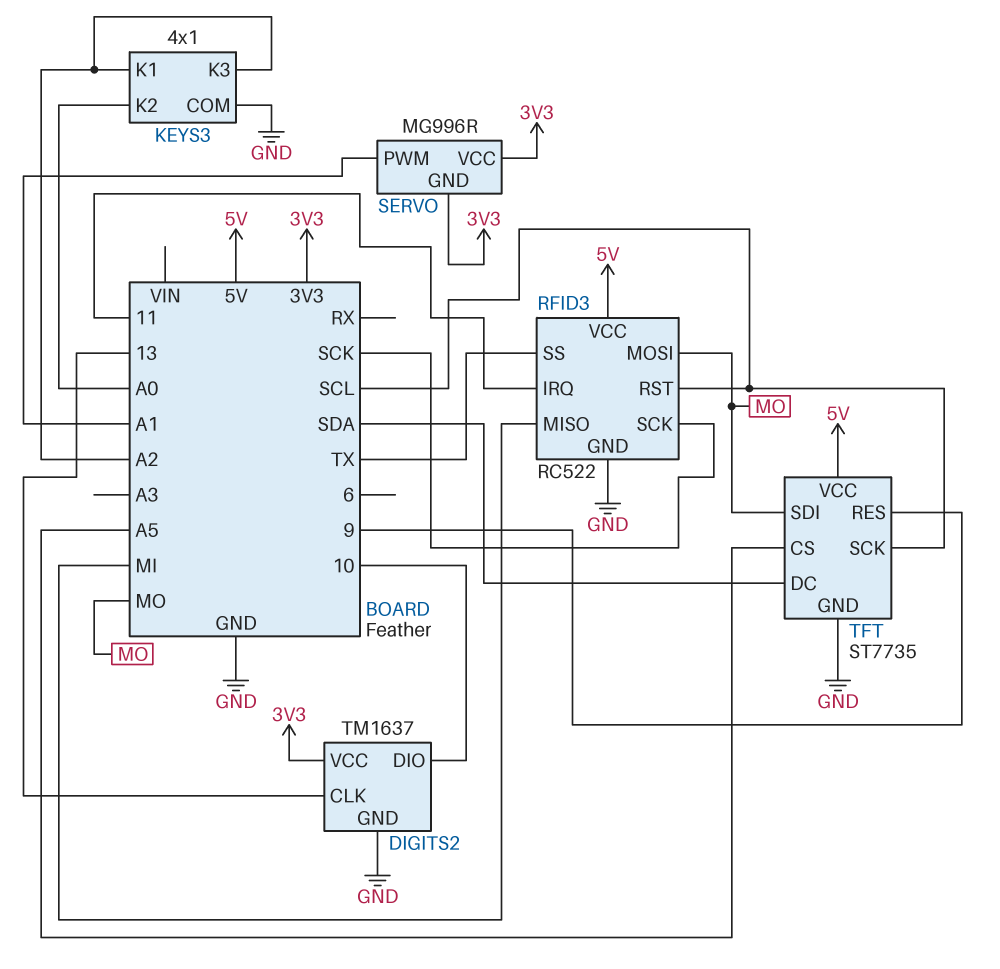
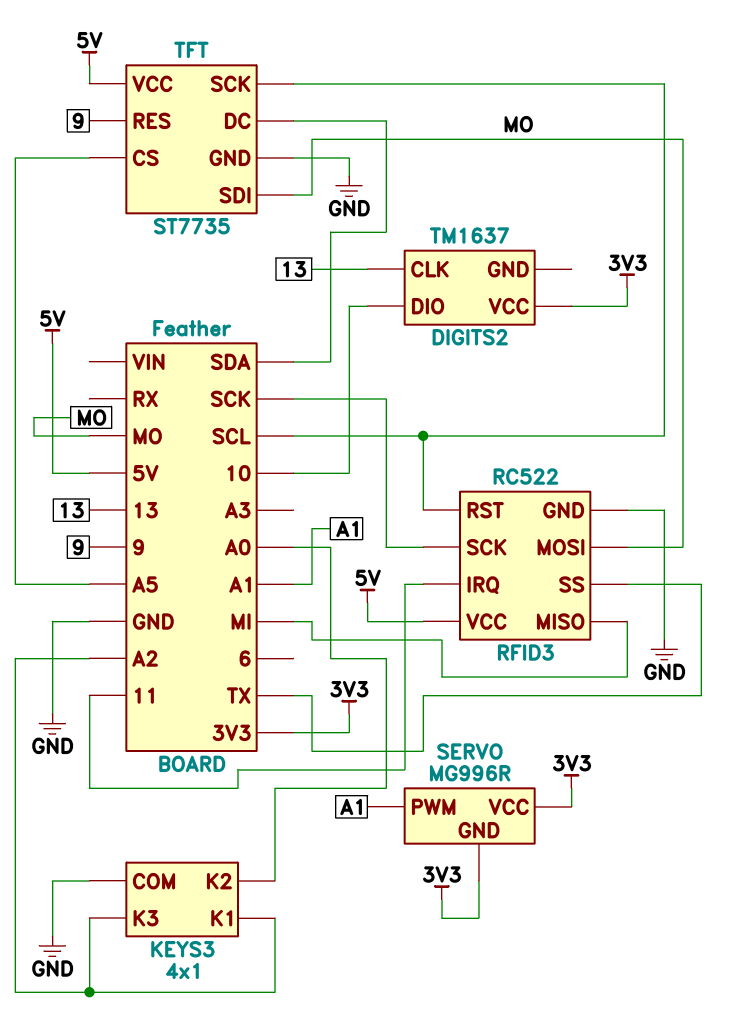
DIGITS2 pin GND: GND -> none

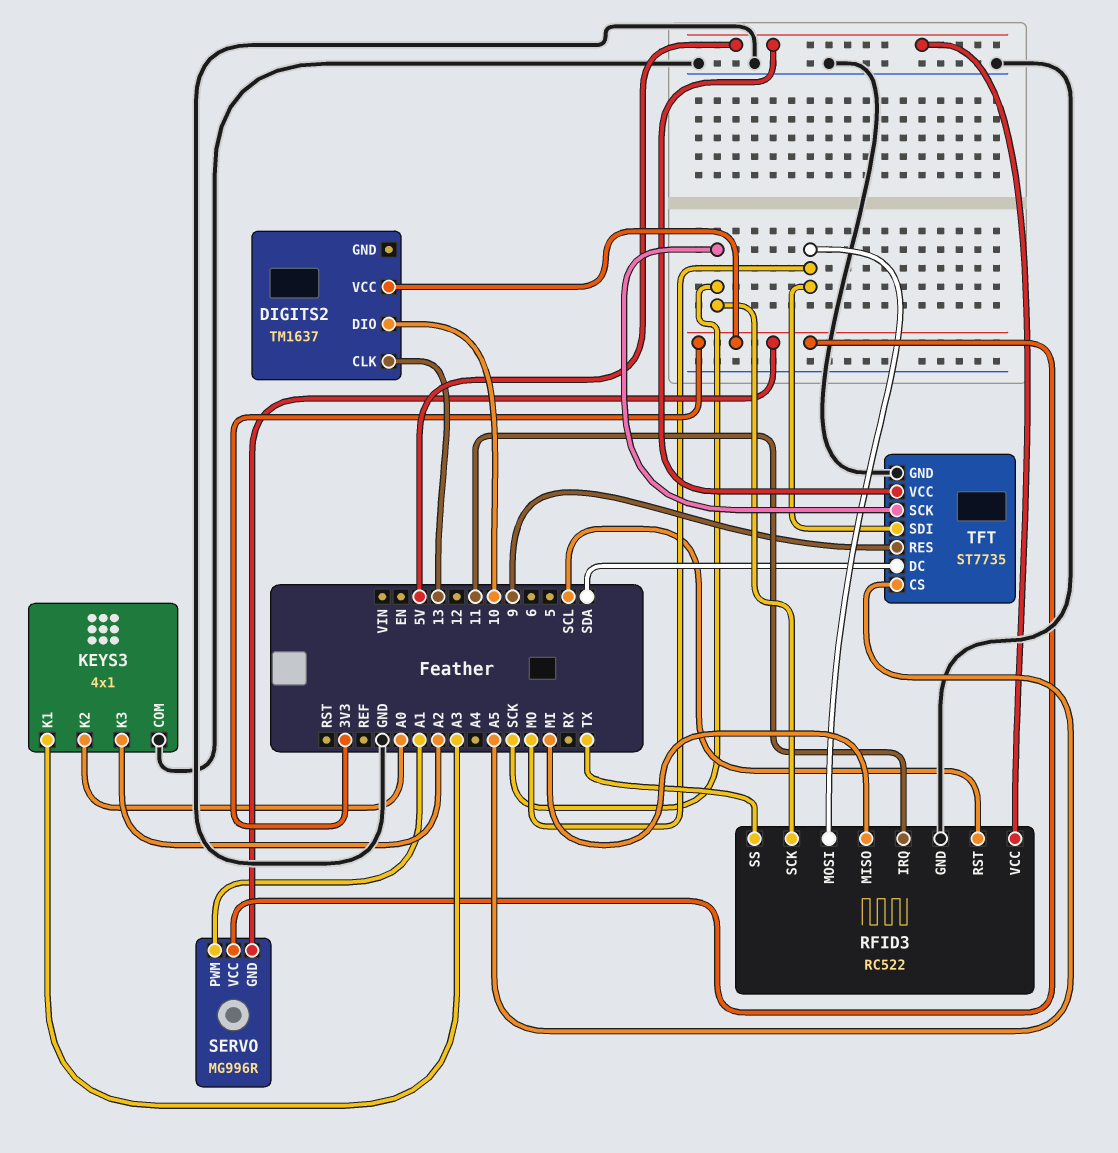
KEYS3 pin K1: A2 -> A3
TFT pin SCK: SCL -> SCK

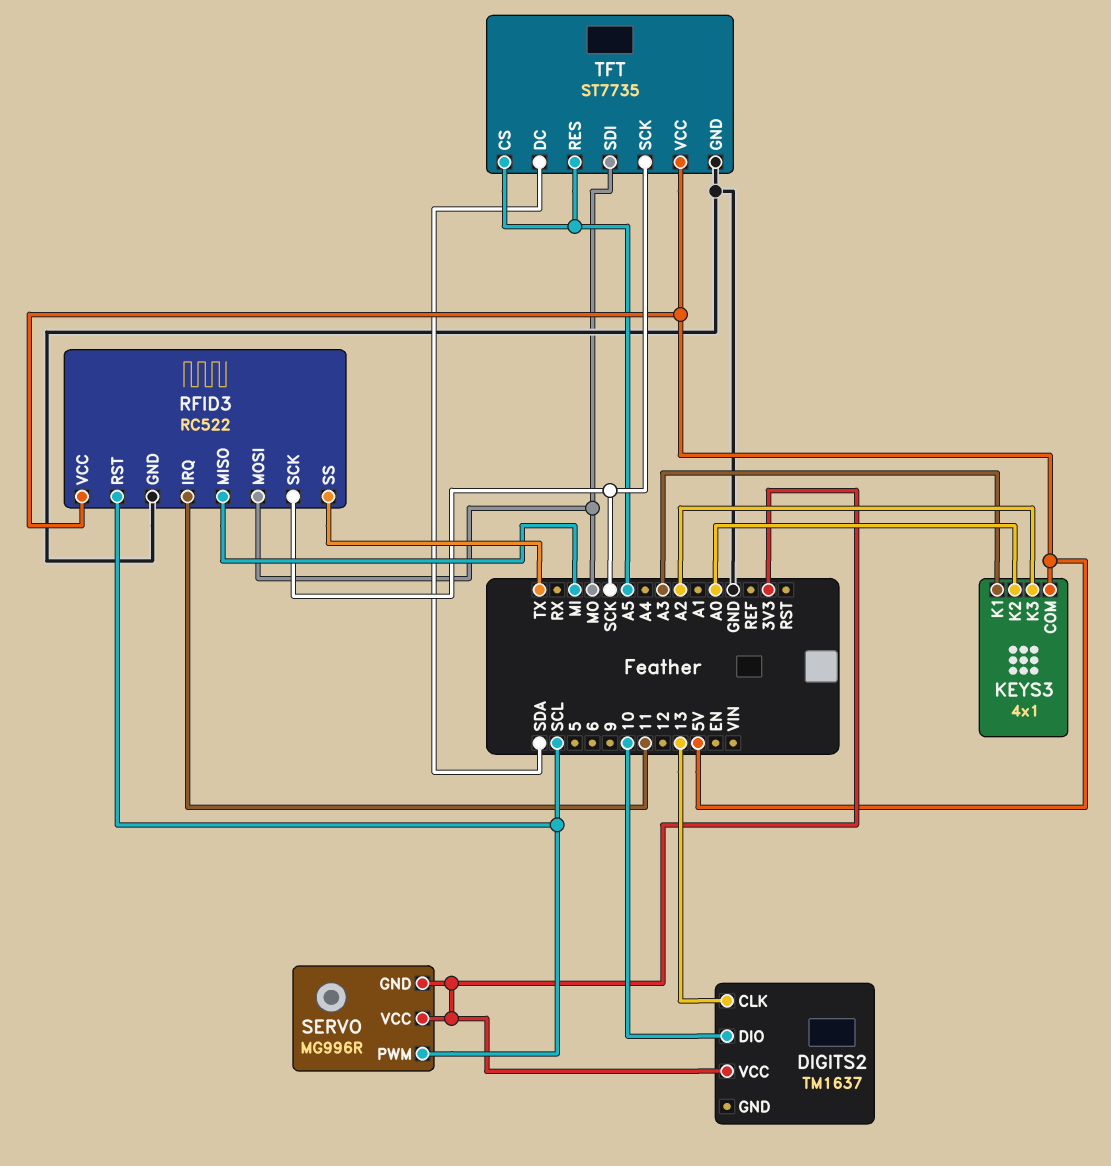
KEYS3 pin COM: GND -> 5V
SERVO pin PWM: A1 -> SCL
TFT pin RES: 9 -> A5

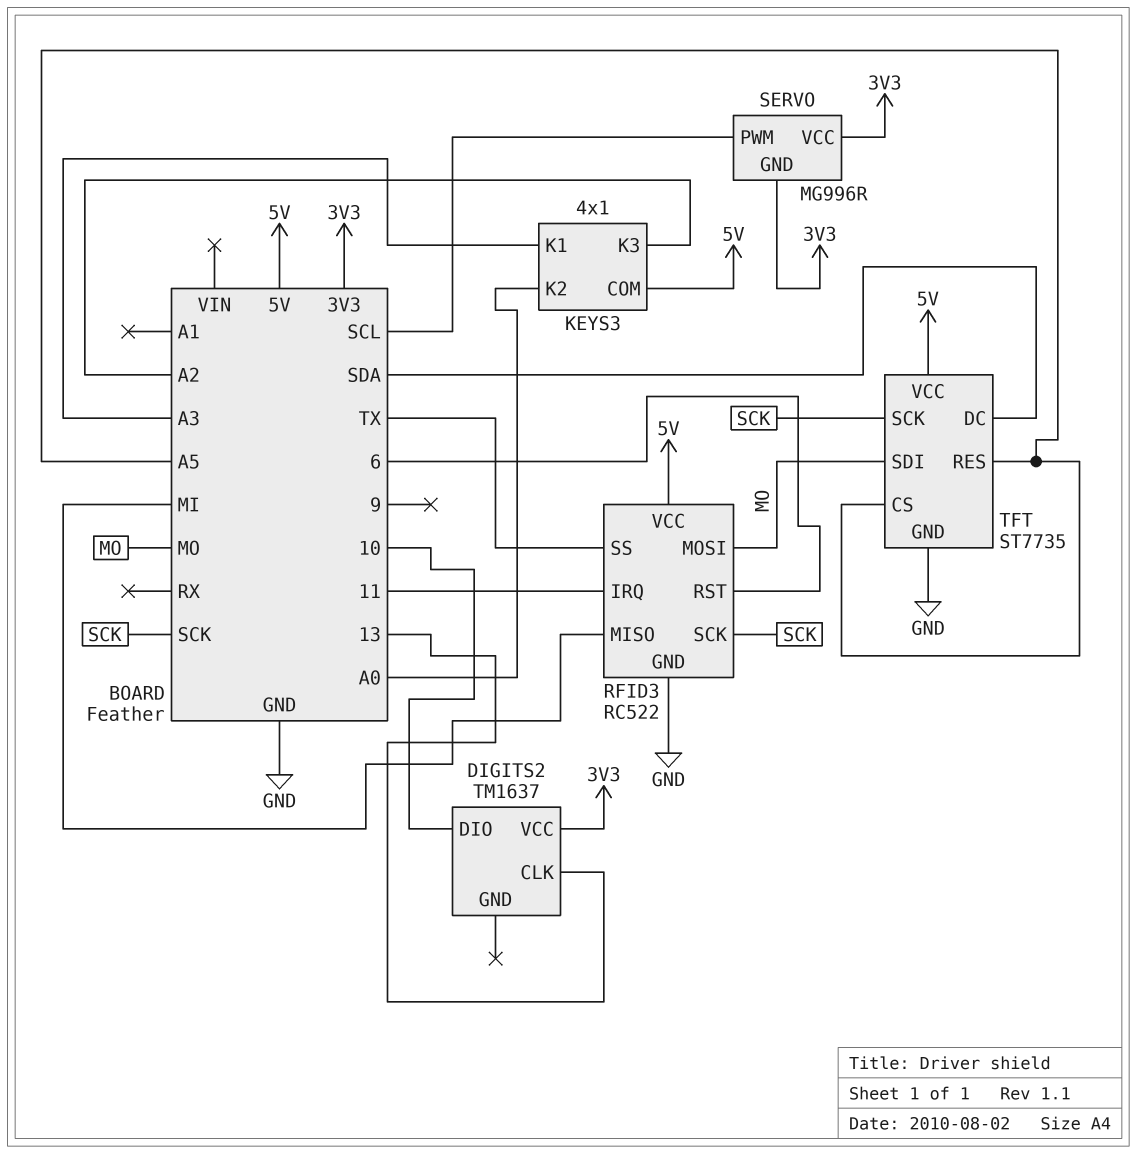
RFID3 pin RST: SCL -> 6

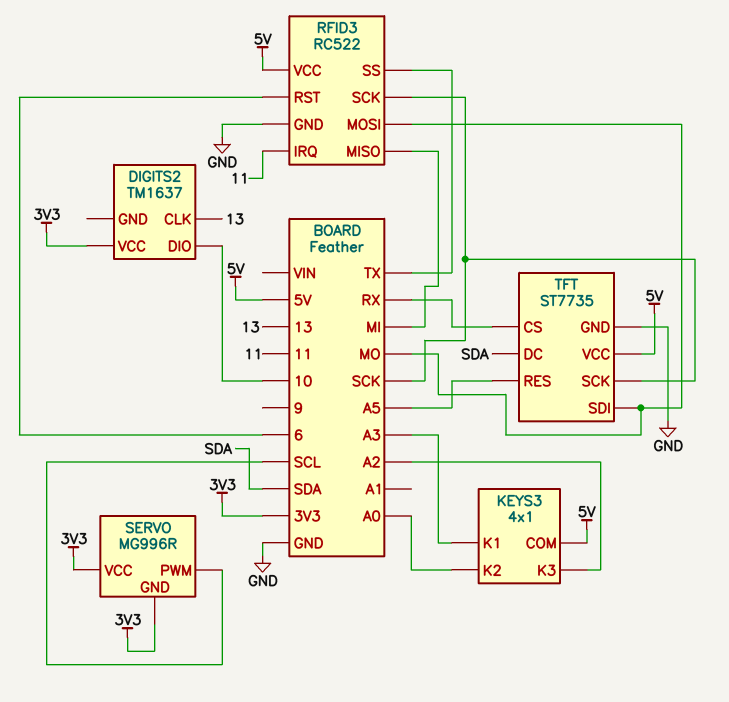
TFT pin CS: A5 -> RX

